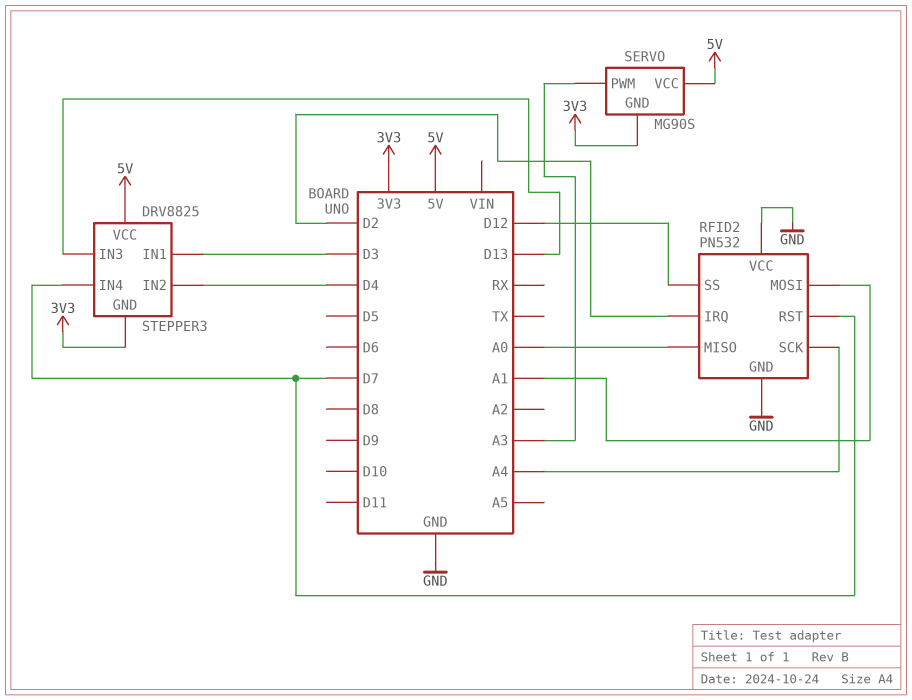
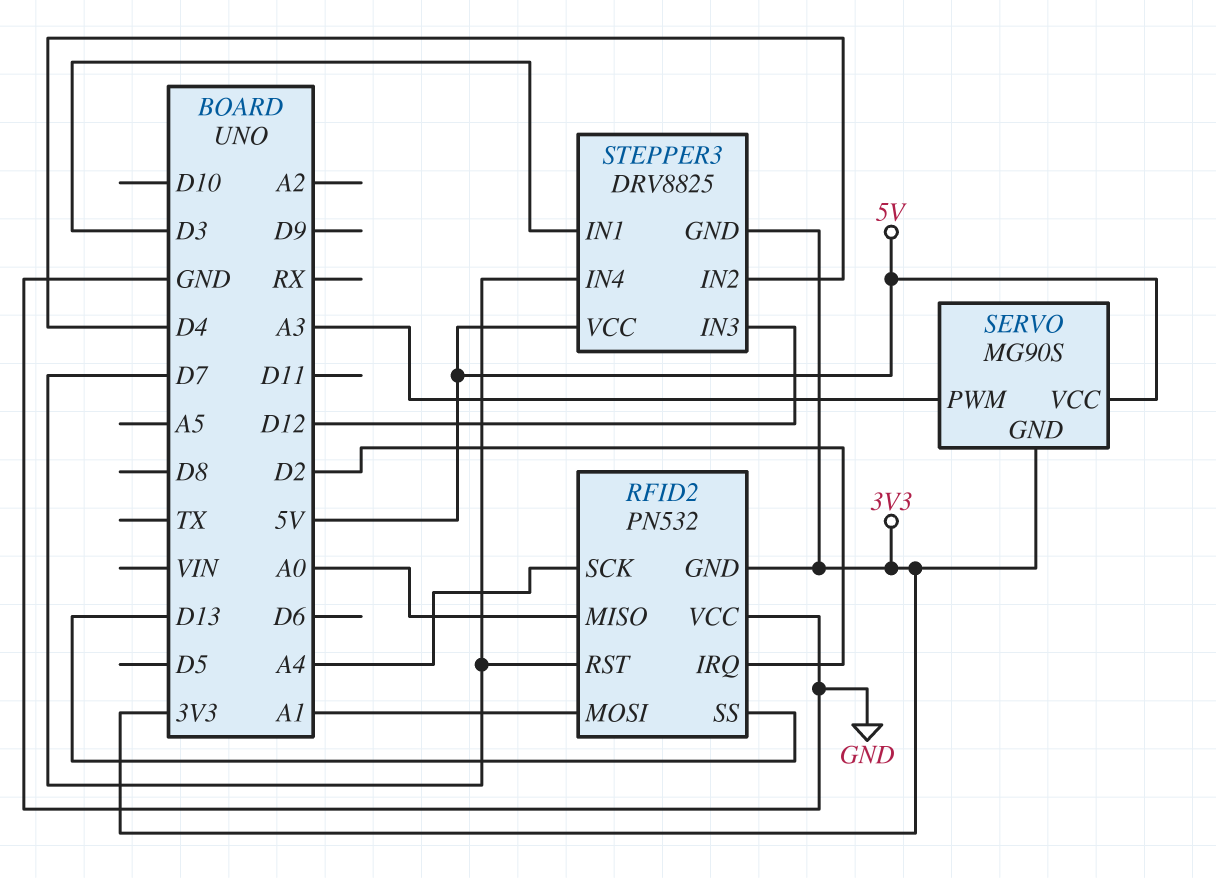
RFID2 pin GND: GND -> 3V3
RFID2 pin SS: D12 -> D13
STEPPER3 pin IN3: D13 -> D12

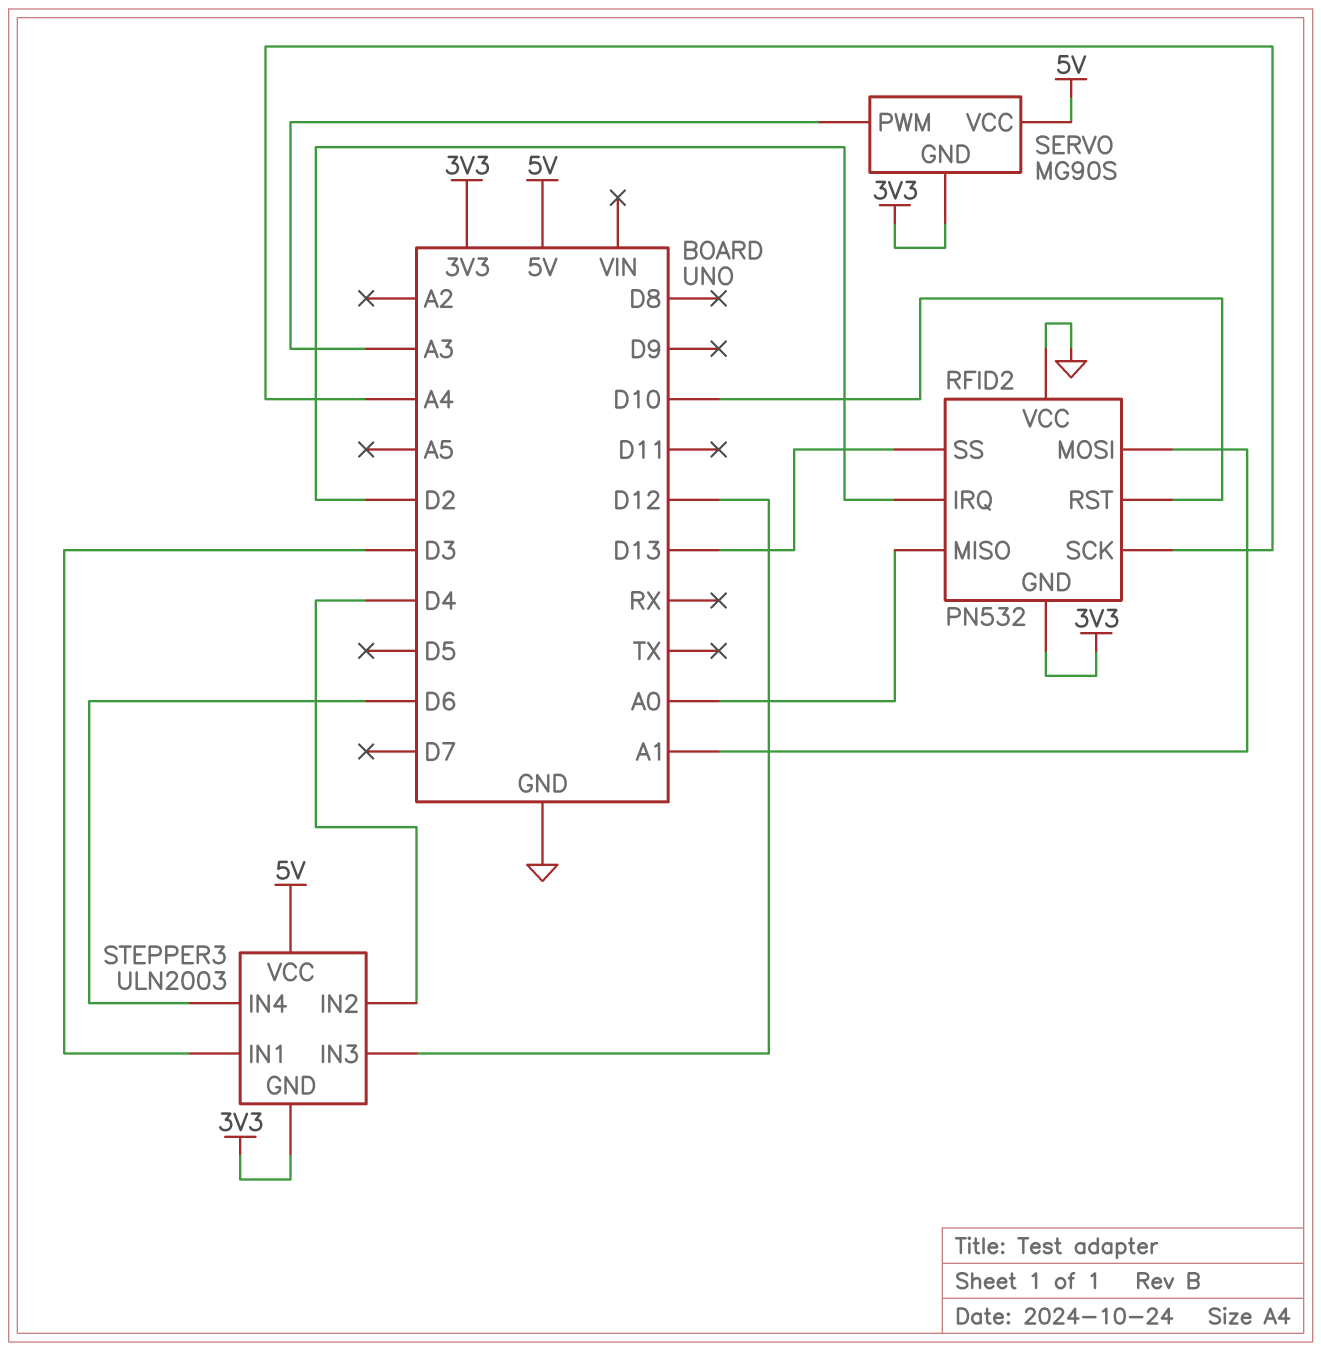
RFID2 pin RST: D7 -> D10
STEPPER3: DRV8825 -> ULN2003
STEPPER3 pin IN4: D7 -> D6

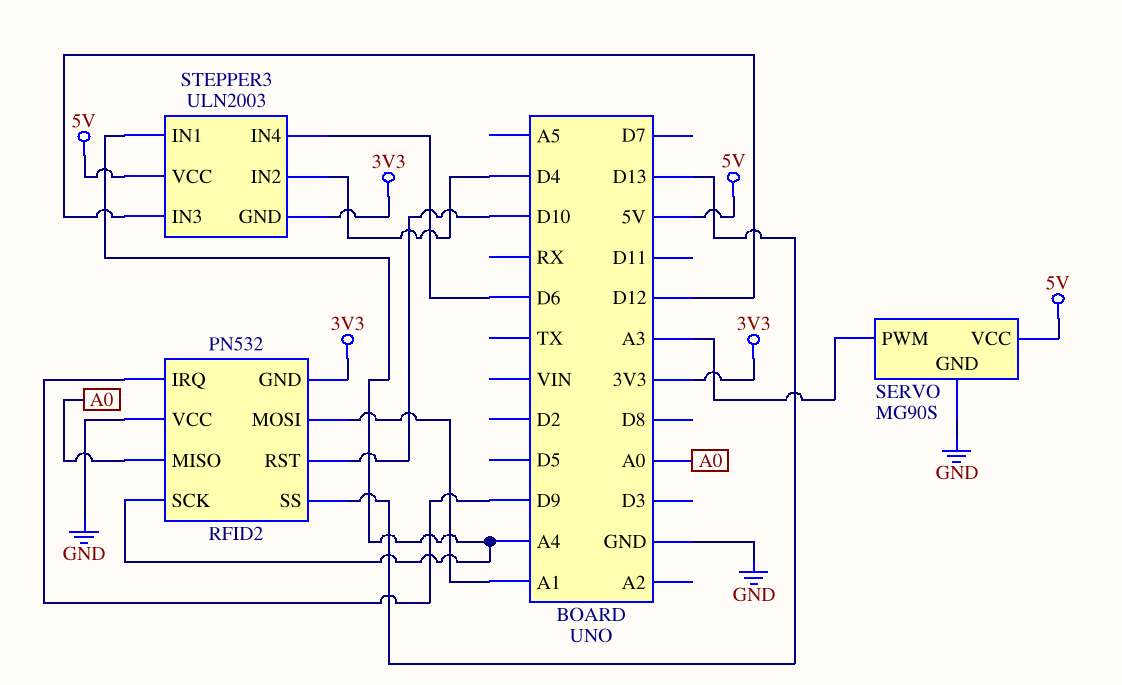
RFID2 pin IRQ: D2 -> D9
SERVO pin GND: 3V3 -> GND
STEPPER3 pin IN1: D3 -> A4

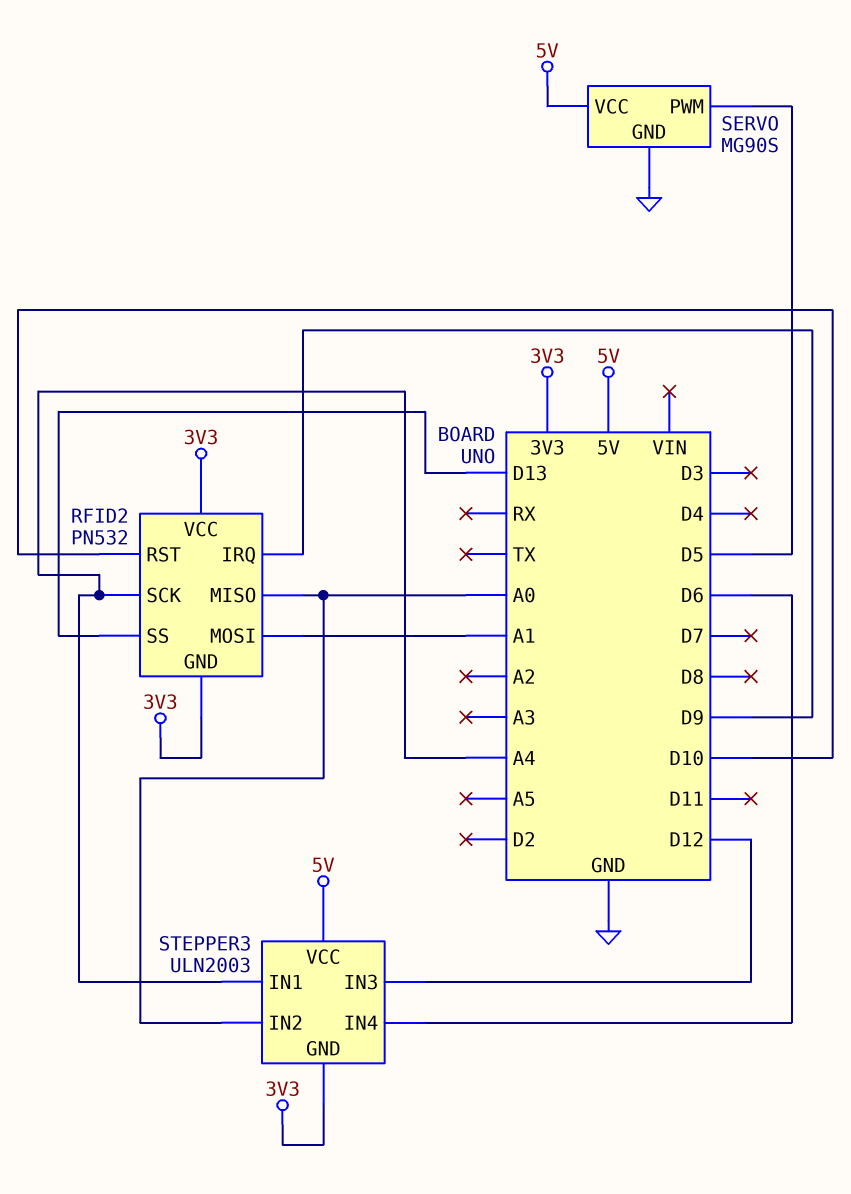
RFID2 pin VCC: GND -> 3V3
SERVO pin PWM: A3 -> D5
STEPPER3 pin IN2: D4 -> A0

